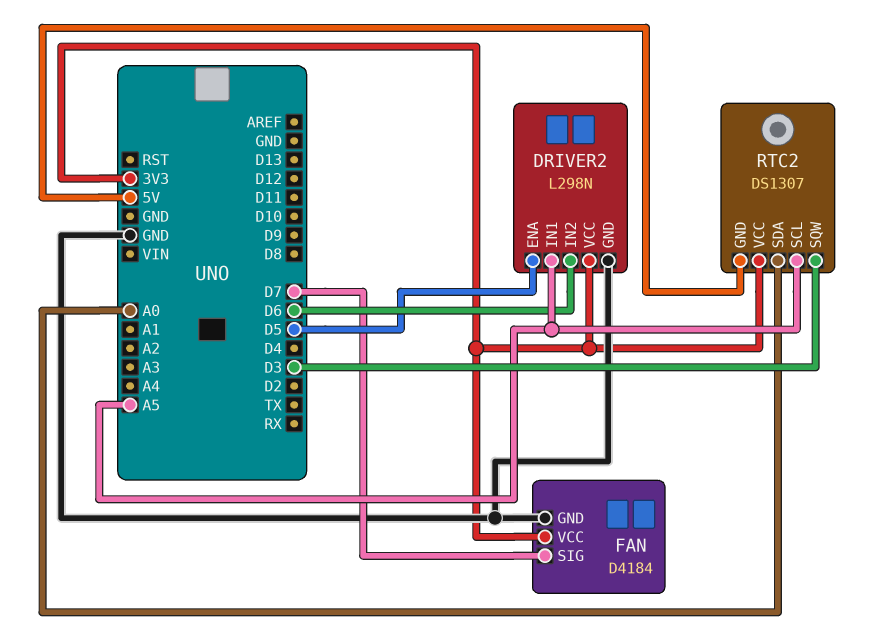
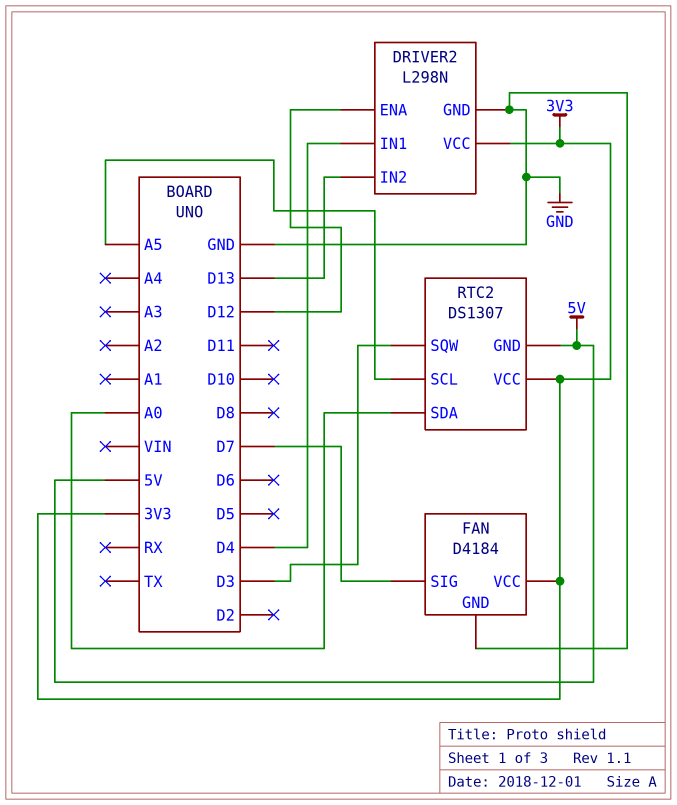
DRIVER2 pin ENA: D5 -> D12
DRIVER2 pin IN1: A5 -> D4
DRIVER2 pin IN2: D6 -> D13

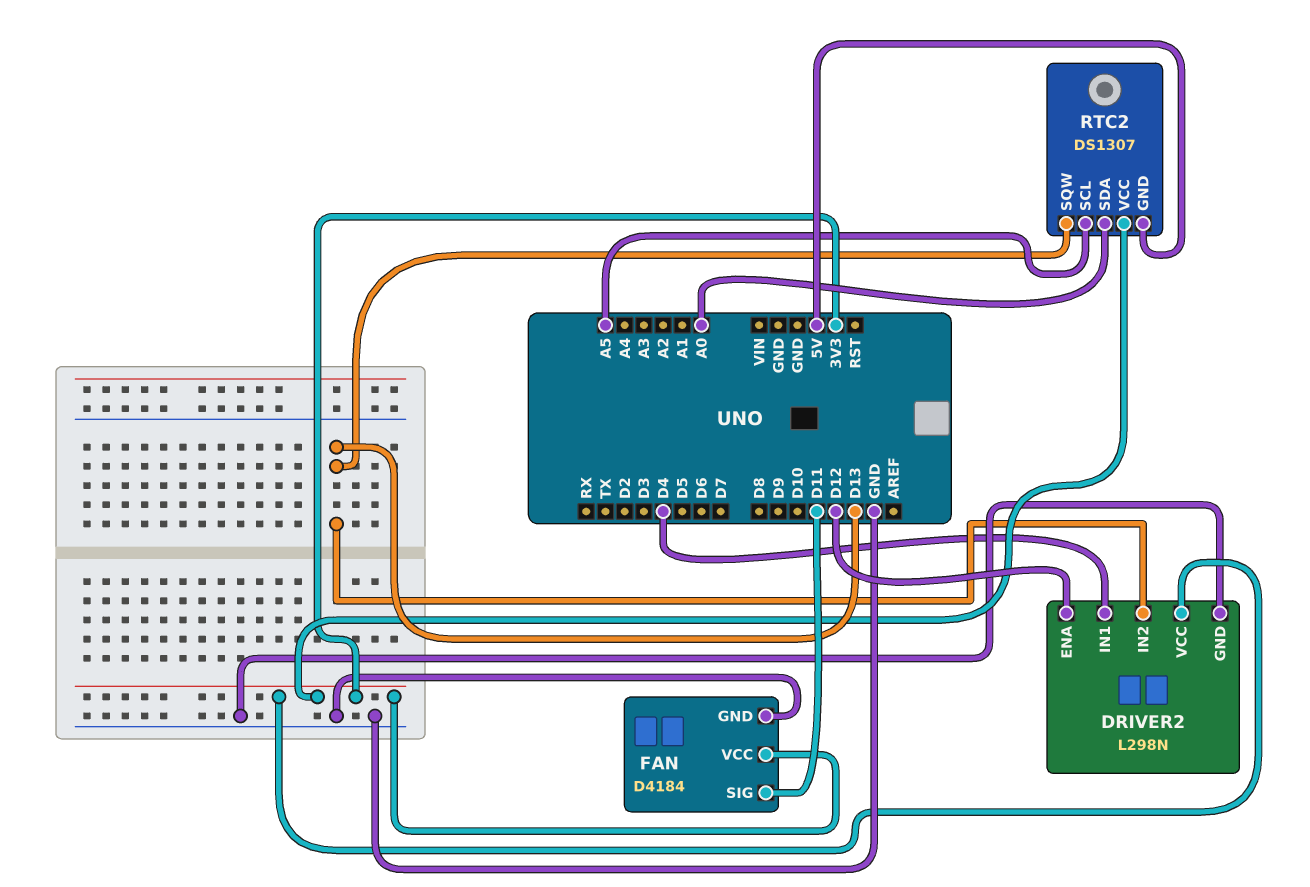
FAN pin SIG: D7 -> D11
RTC2 pin SQW: D3 -> D13

